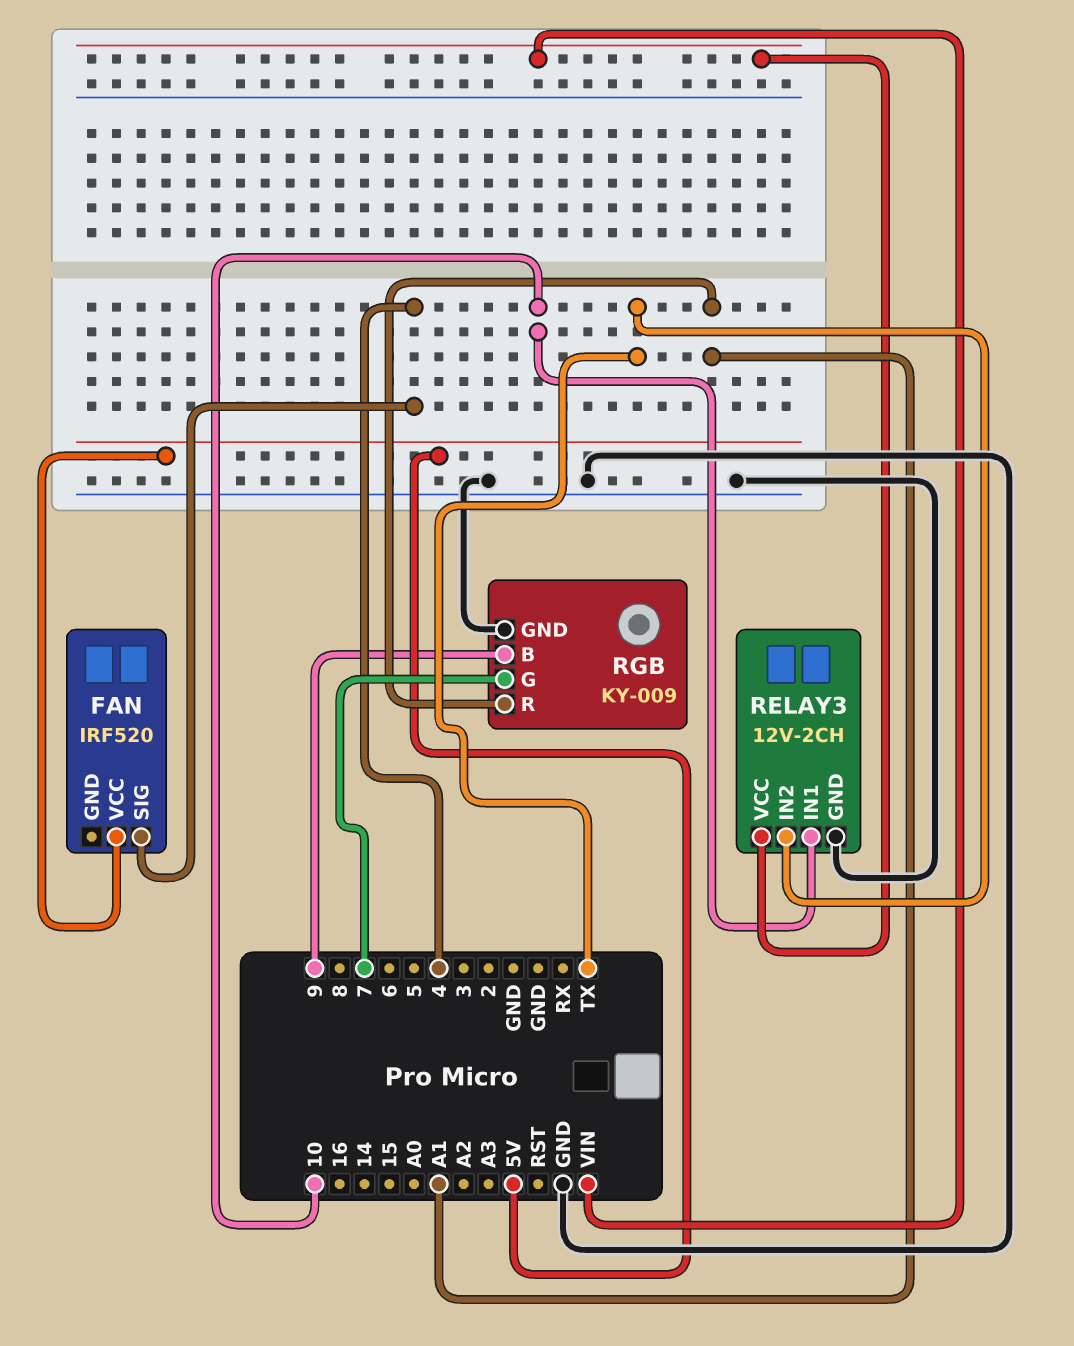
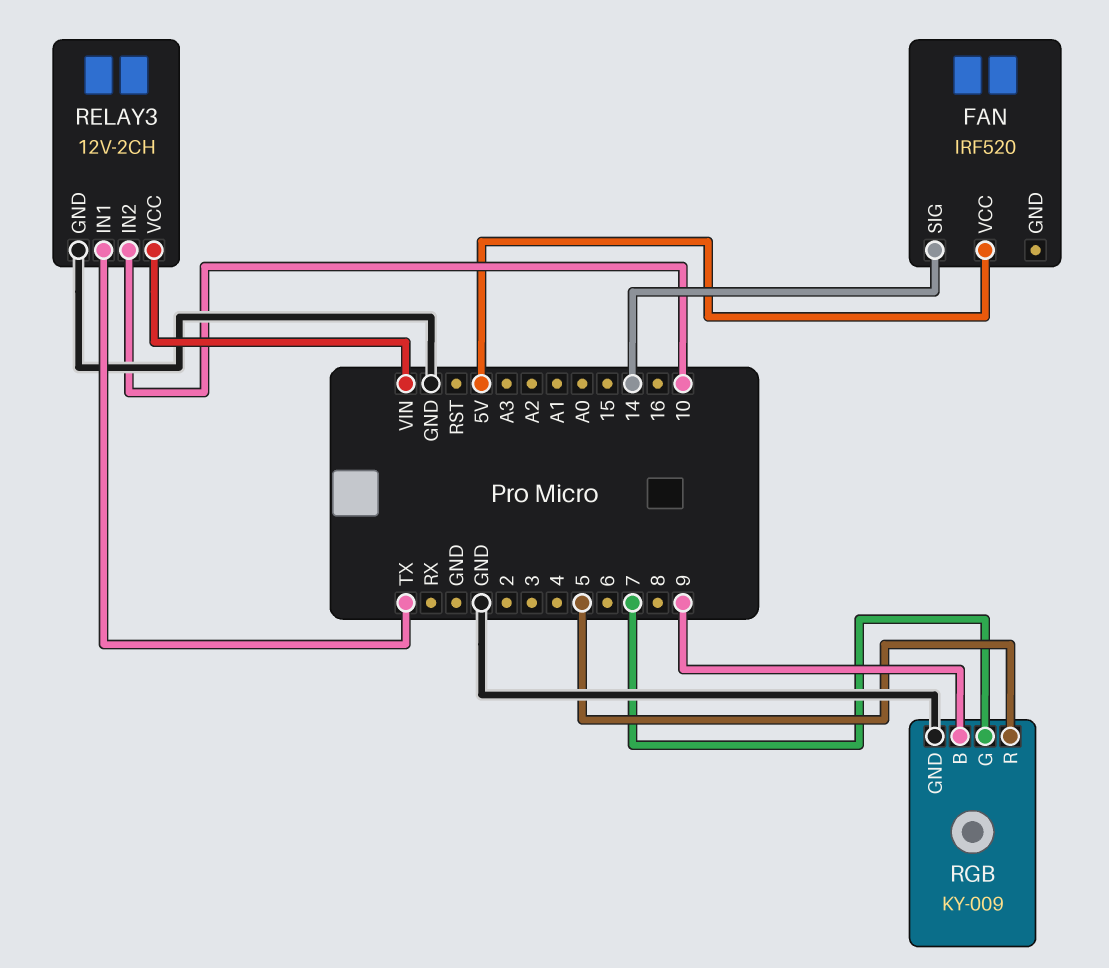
FAN pin SIG: 4 -> 14
RELAY3 pin IN1: 10 -> TX
RELAY3 pin IN2: TX -> 10
RGB pin R: A1 -> 5

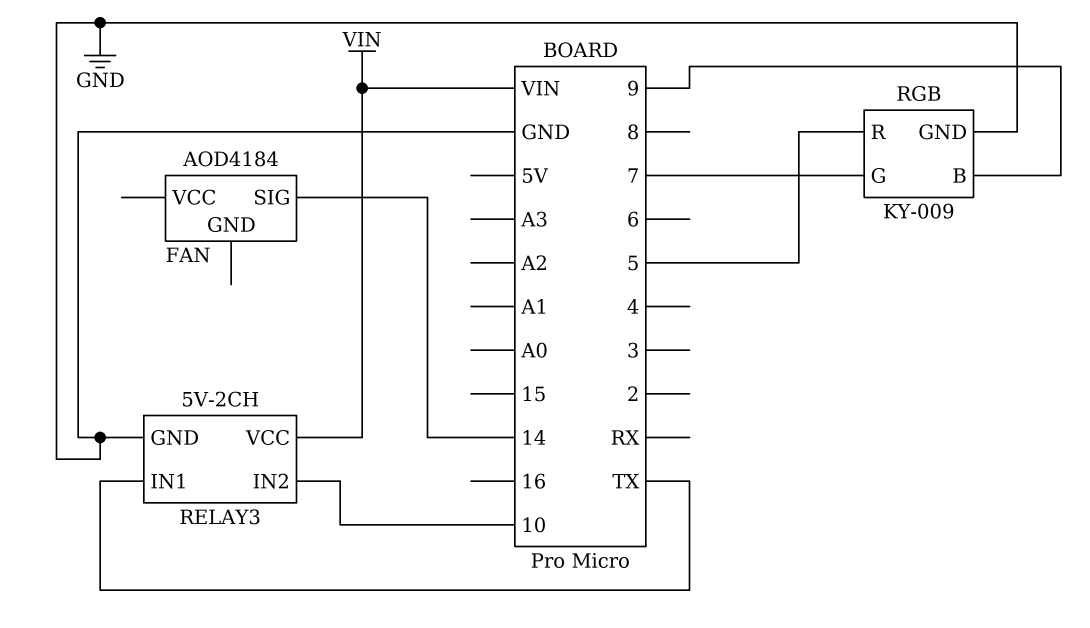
FAN: IRF520 -> AOD4184
FAN pin VCC: 5V -> none
RELAY3: 12V-2CH -> 5V-2CH

